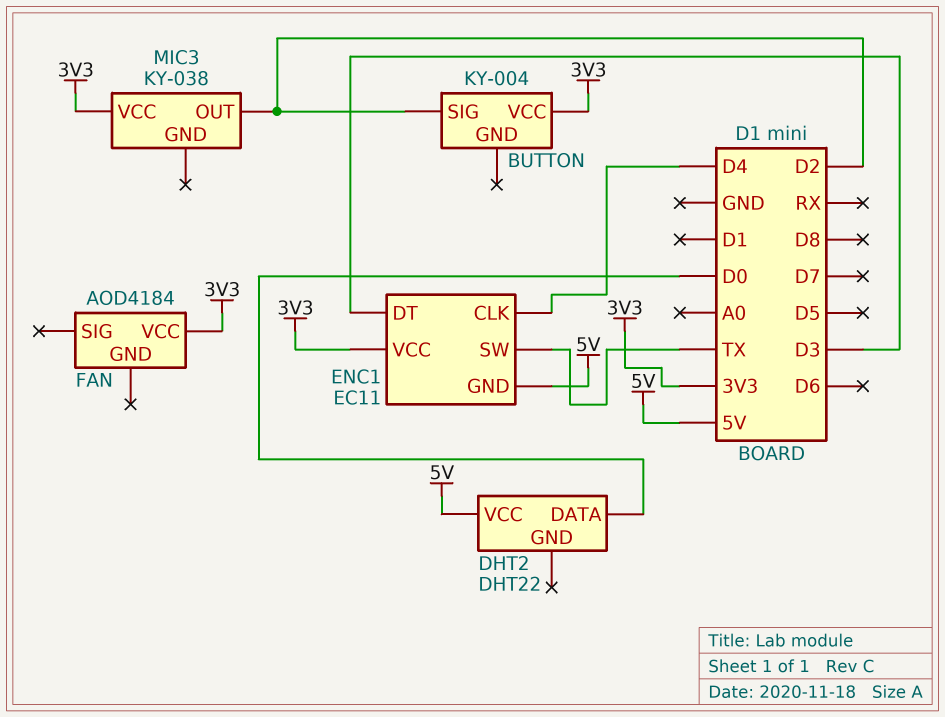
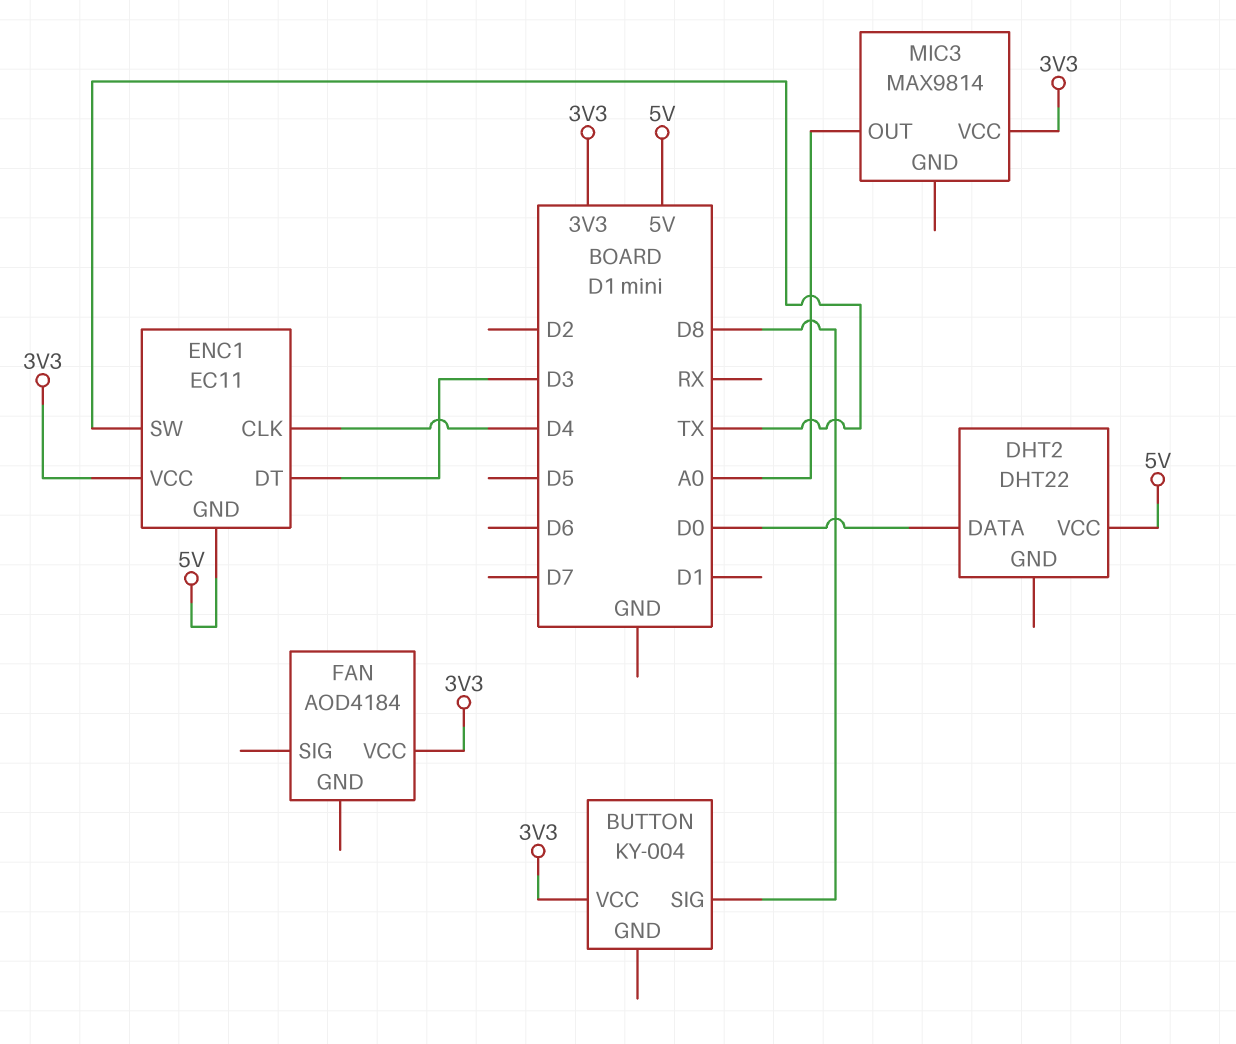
BUTTON pin SIG: D2 -> D8
MIC3: KY-038 -> MAX9814
MIC3 pin OUT: D2 -> A0

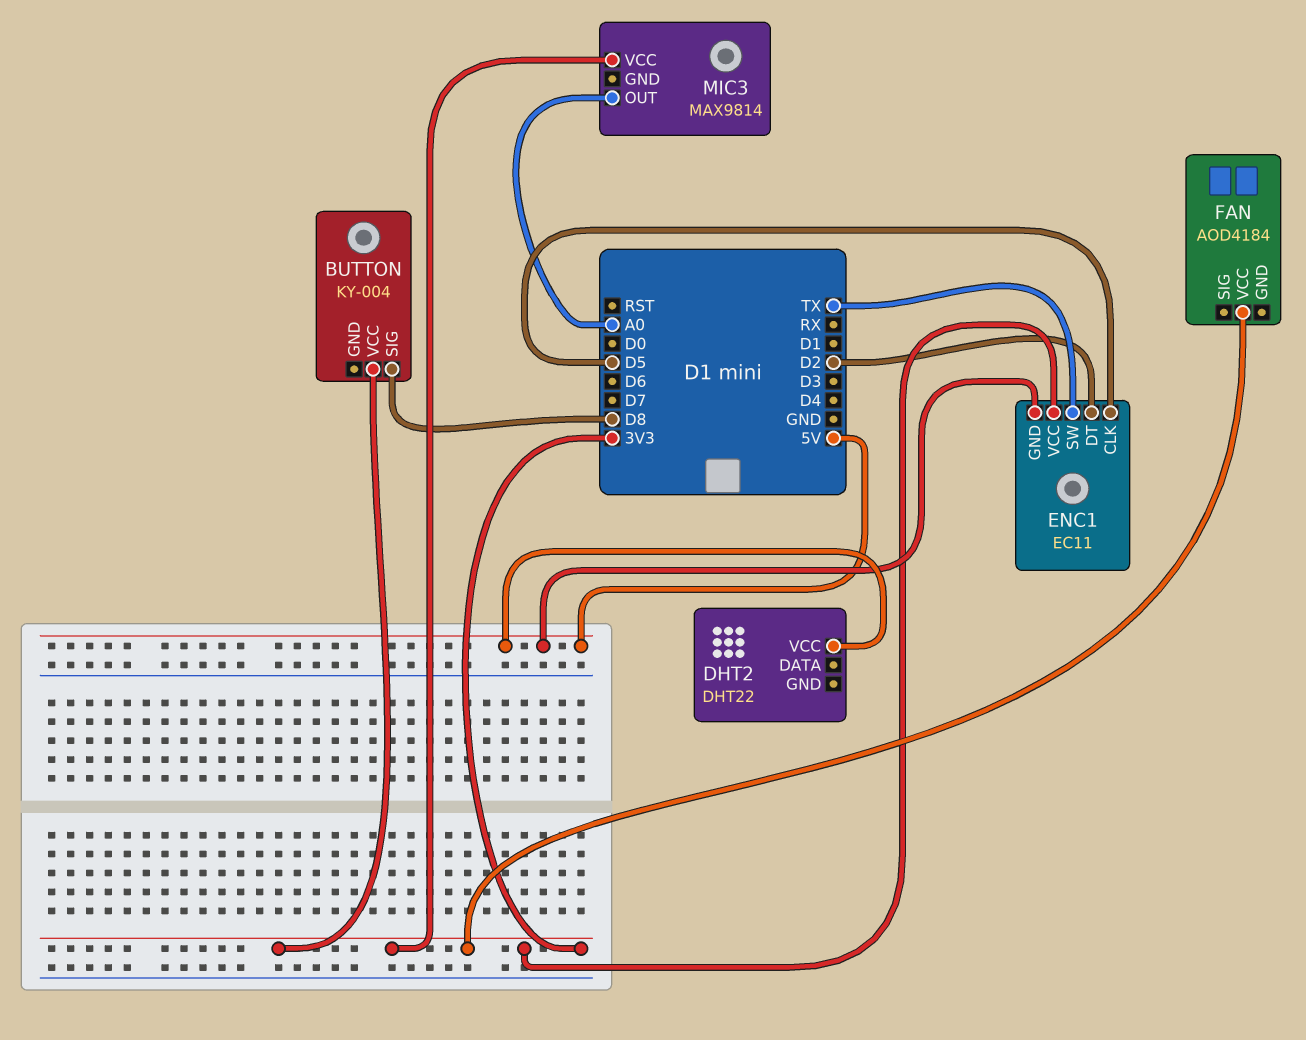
DHT2 pin DATA: D0 -> none
ENC1 pin CLK: D4 -> D5
ENC1 pin DT: D3 -> D2

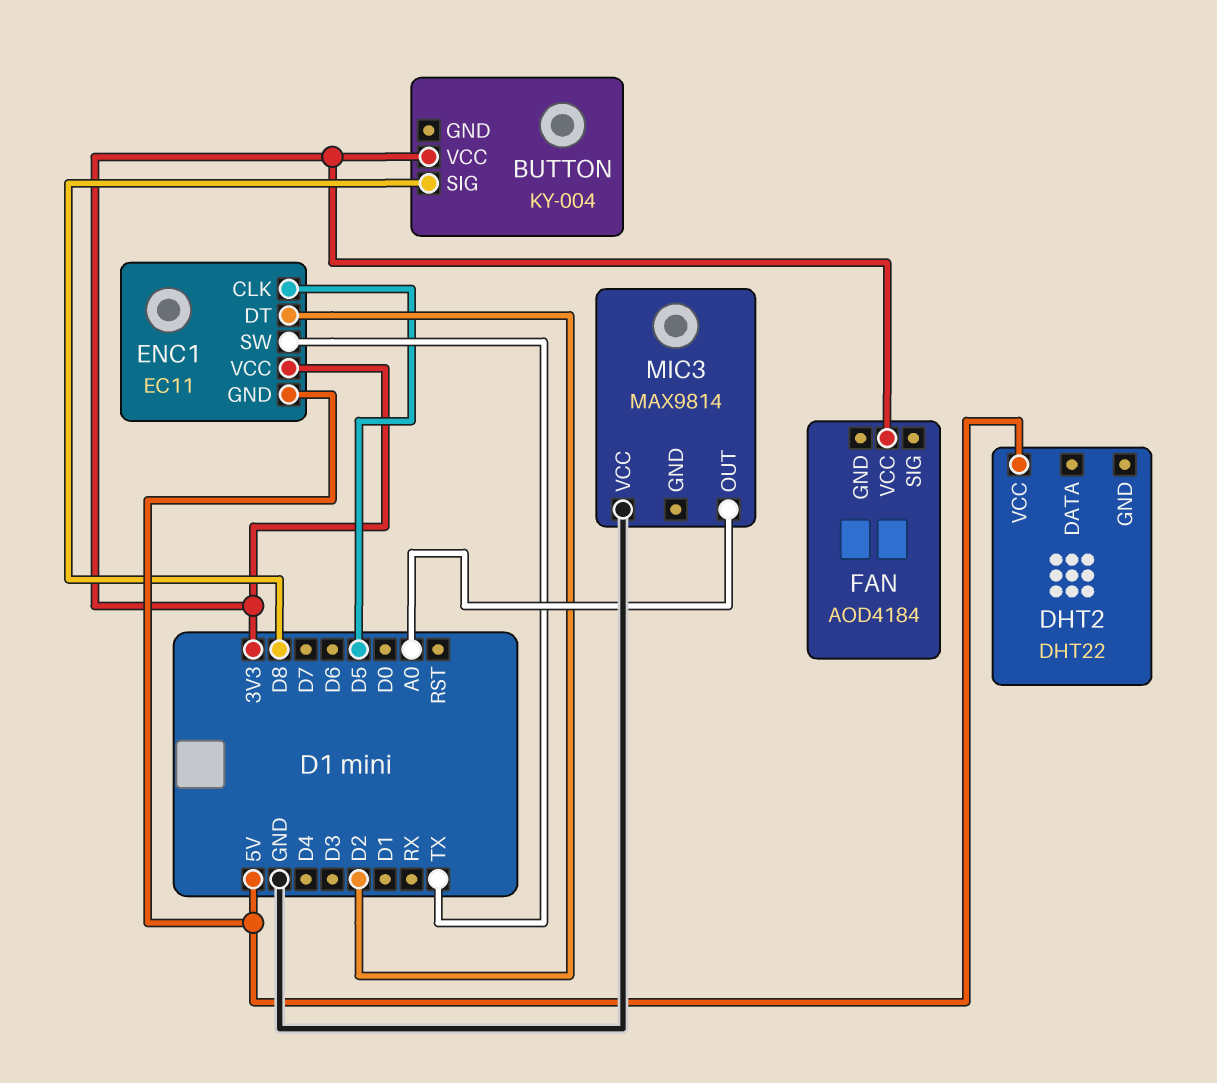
MIC3 pin VCC: 3V3 -> GND

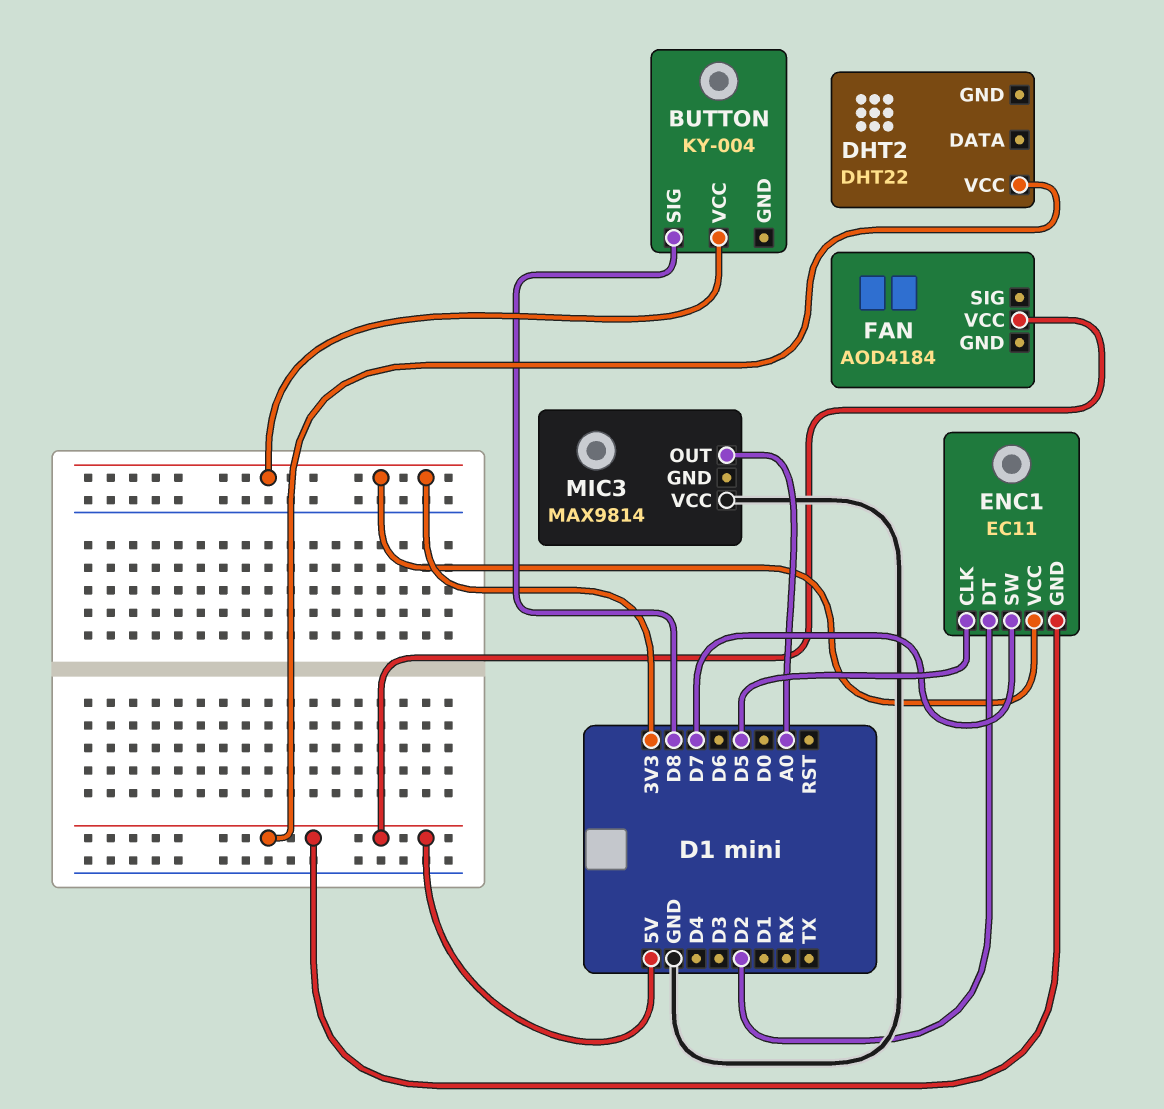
ENC1 pin SW: TX -> D7
FAN pin VCC: 3V3 -> 5V

